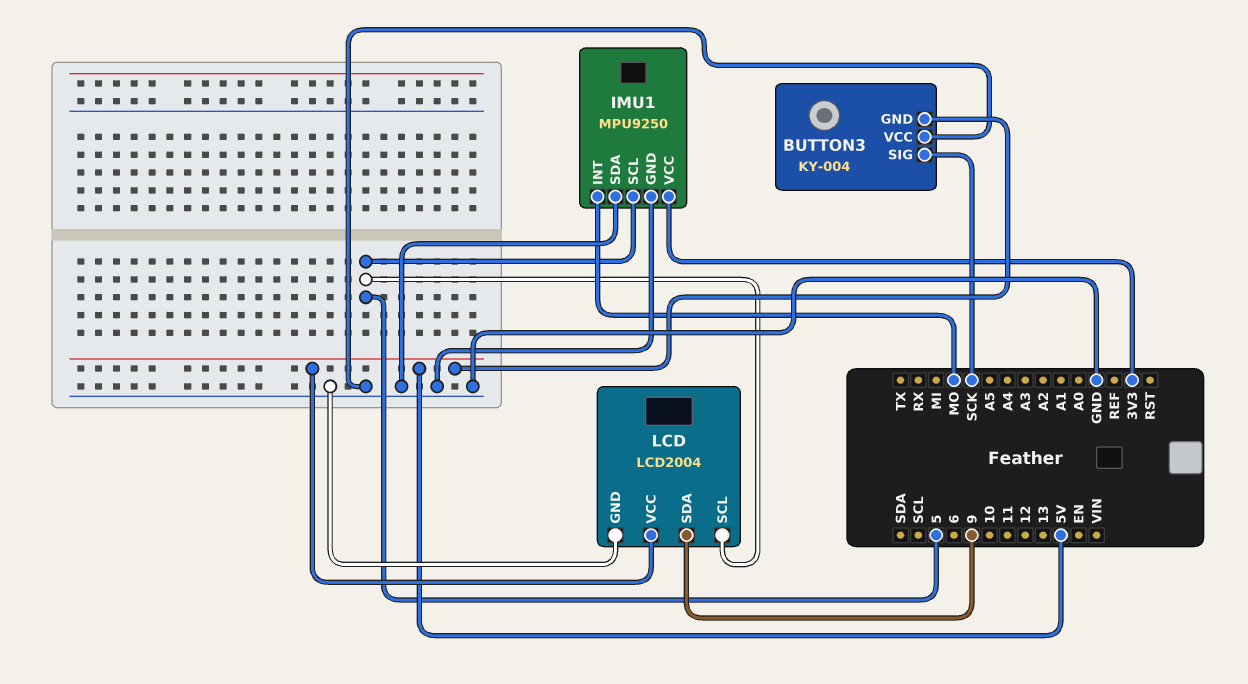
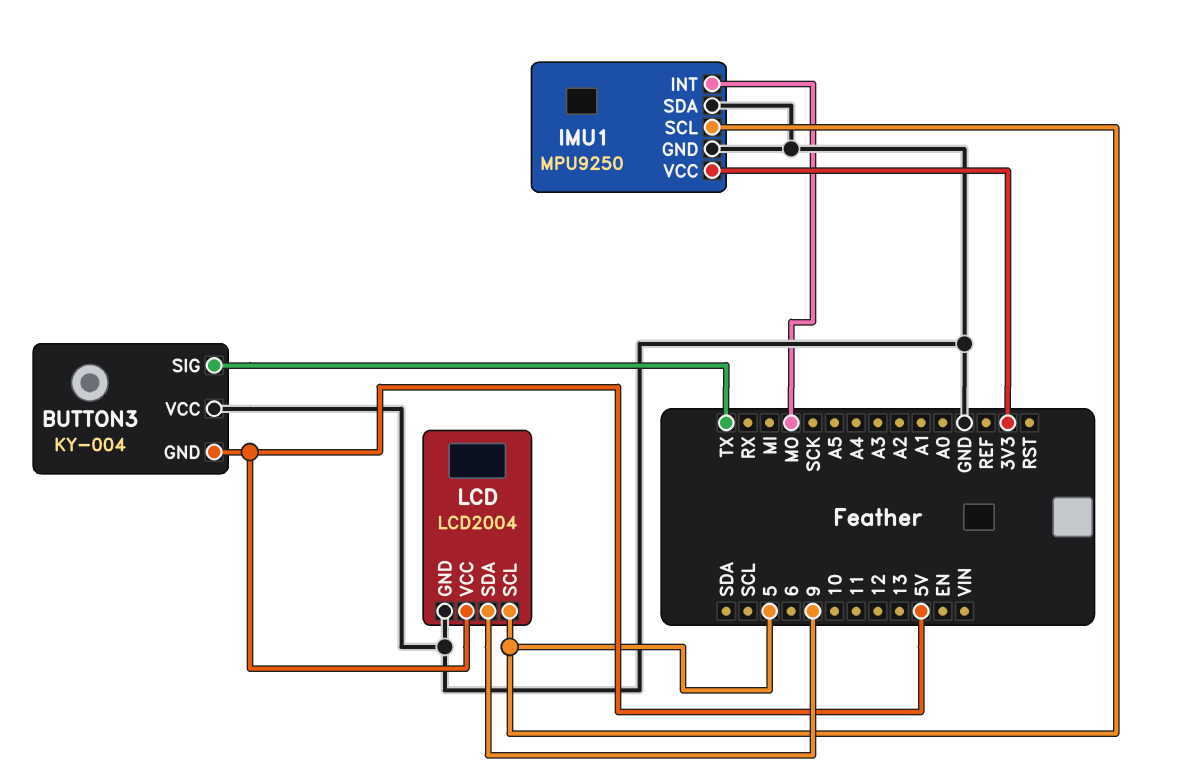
BUTTON3 pin SIG: SCK -> TX

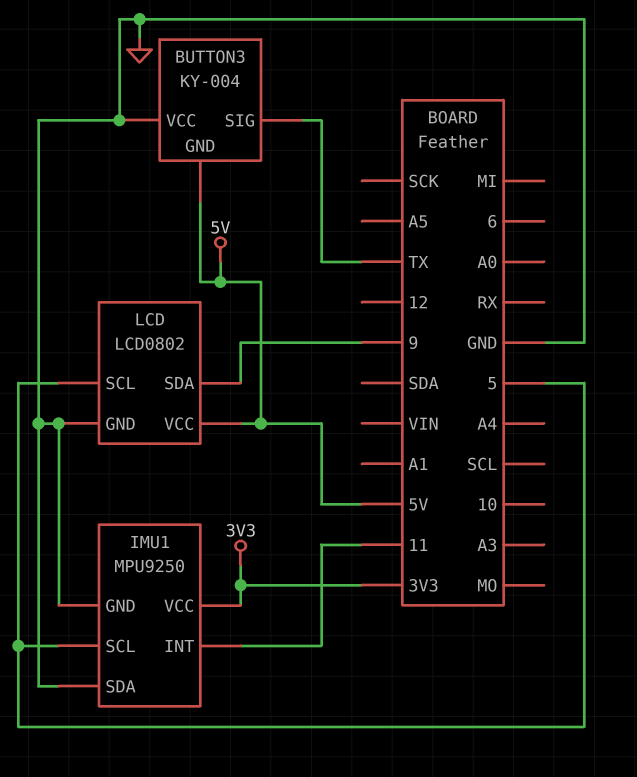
IMU1 pin INT: MO -> 11
LCD: LCD2004 -> LCD0802

